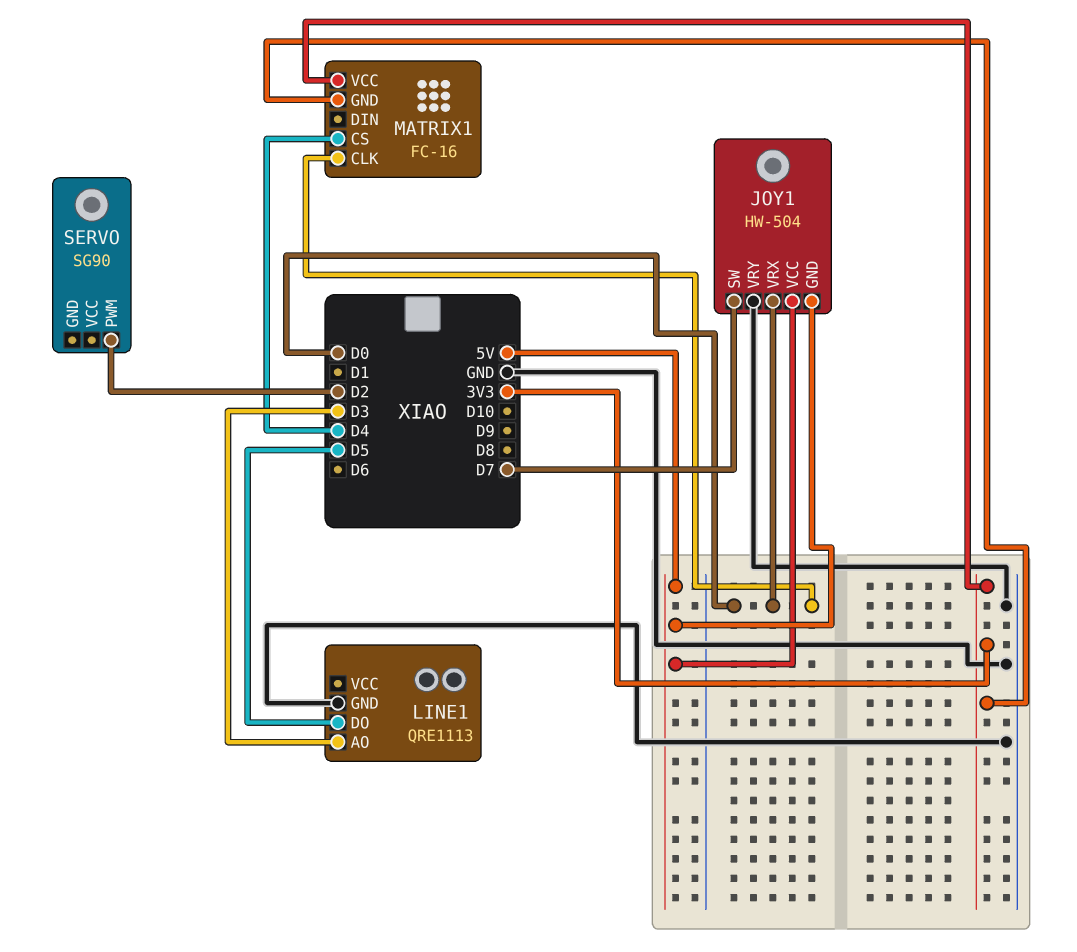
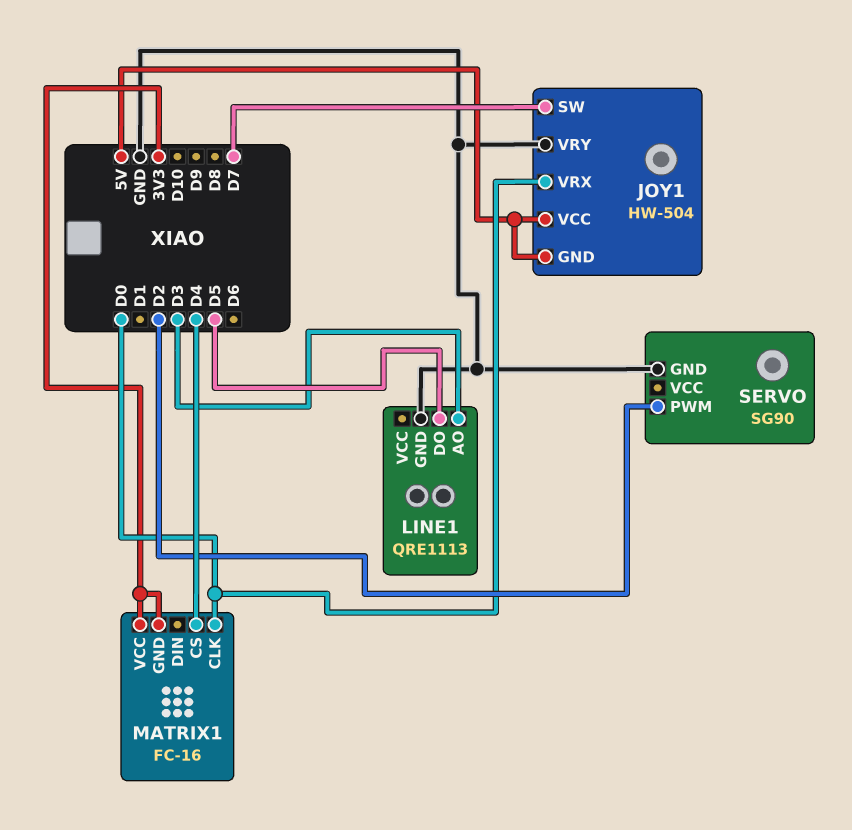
SERVO pin GND: none -> GND

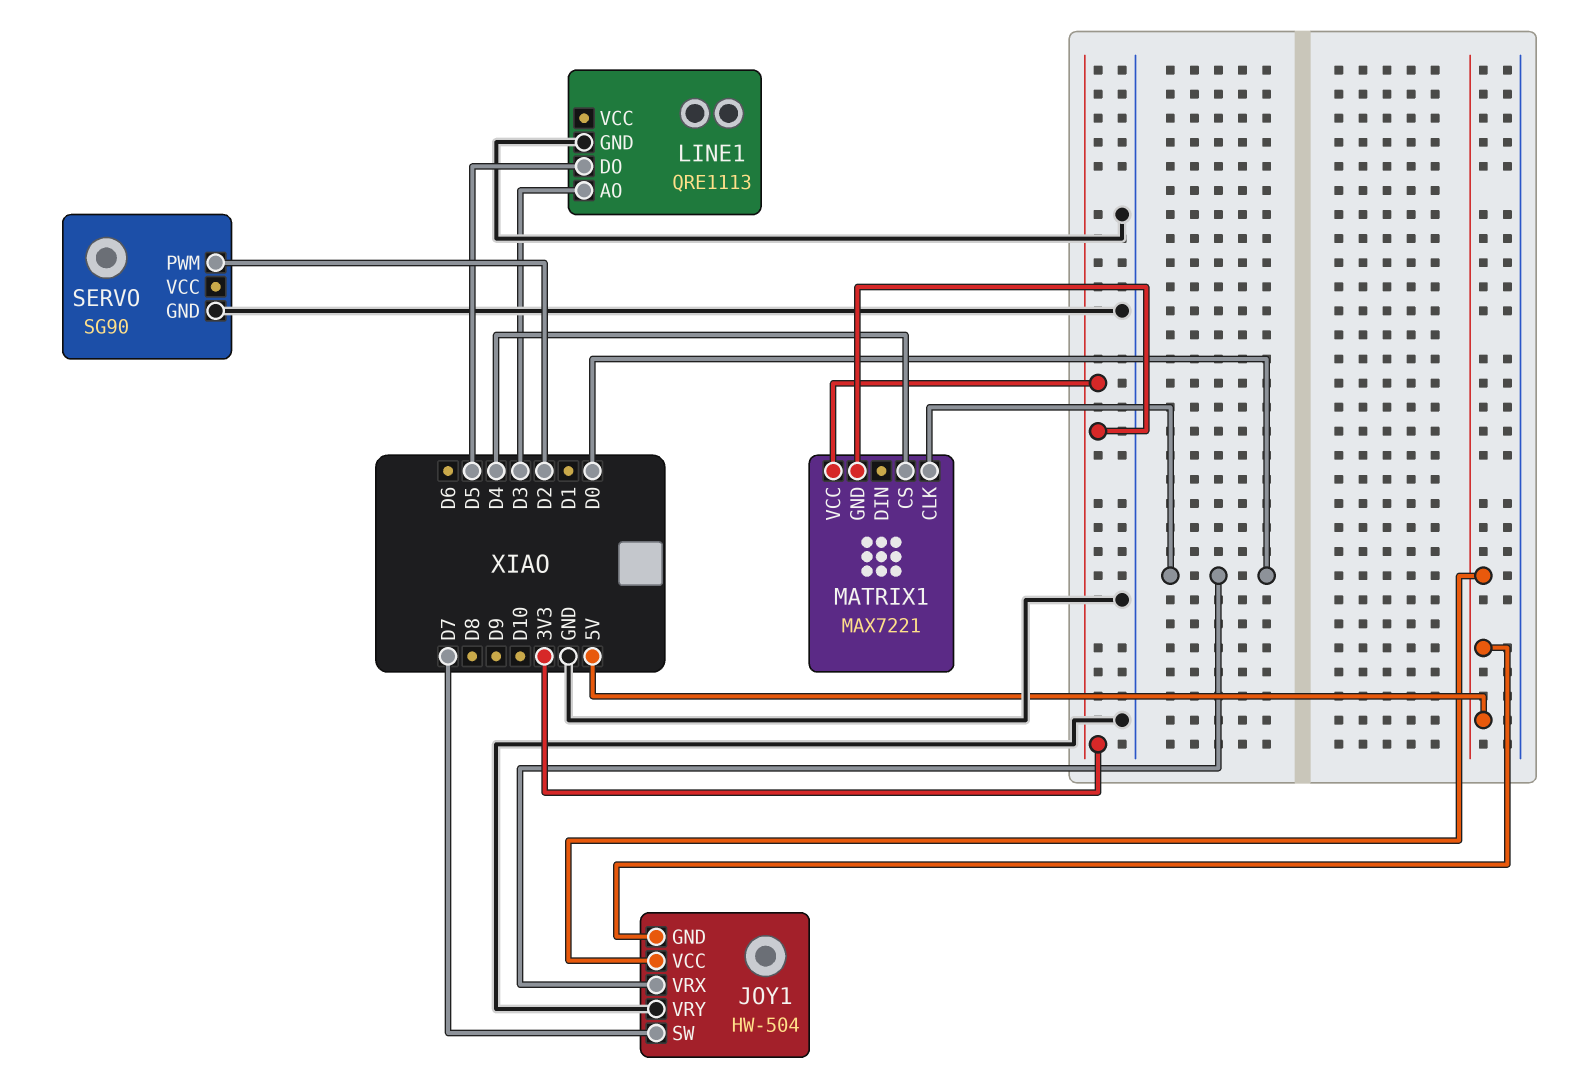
MATRIX1: FC-16 -> MAX7221

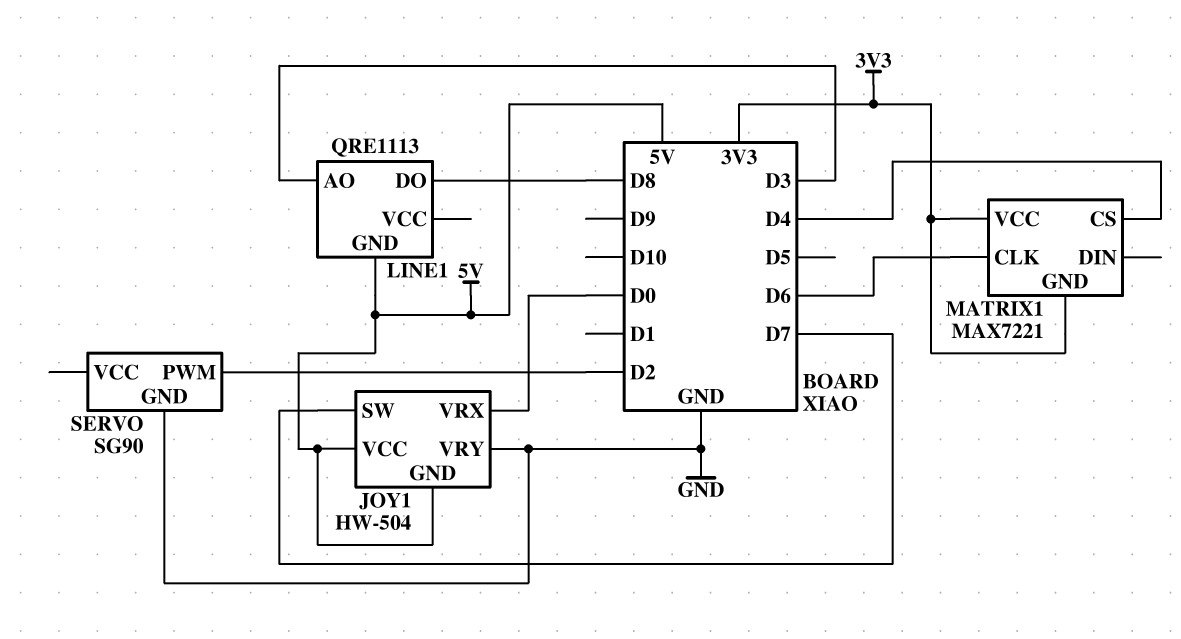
LINE1 pin DO: D5 -> D8
LINE1 pin GND: GND -> 5V
MATRIX1 pin CLK: D0 -> D6

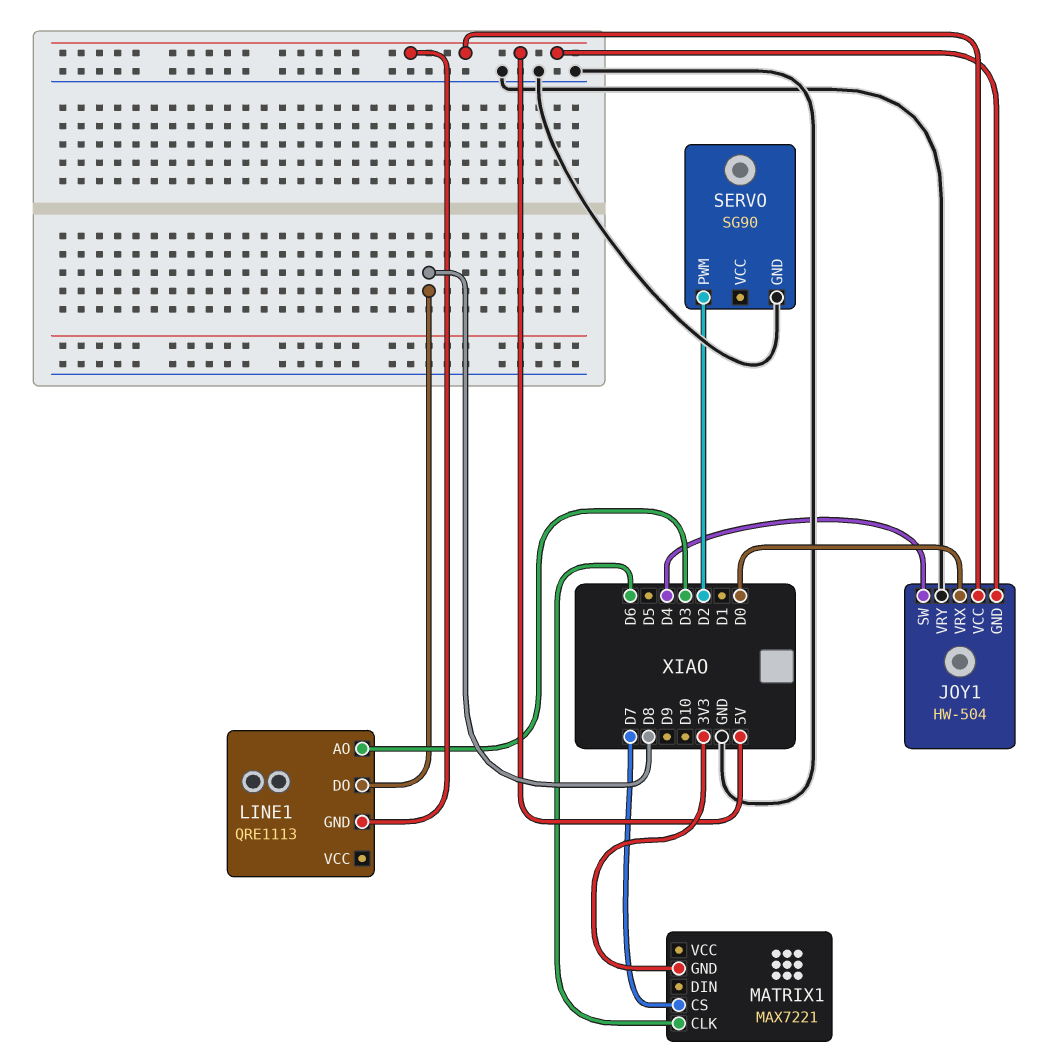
JOY1 pin SW: D7 -> D4
MATRIX1 pin CS: D4 -> D7
MATRIX1 pin VCC: 3V3 -> none

